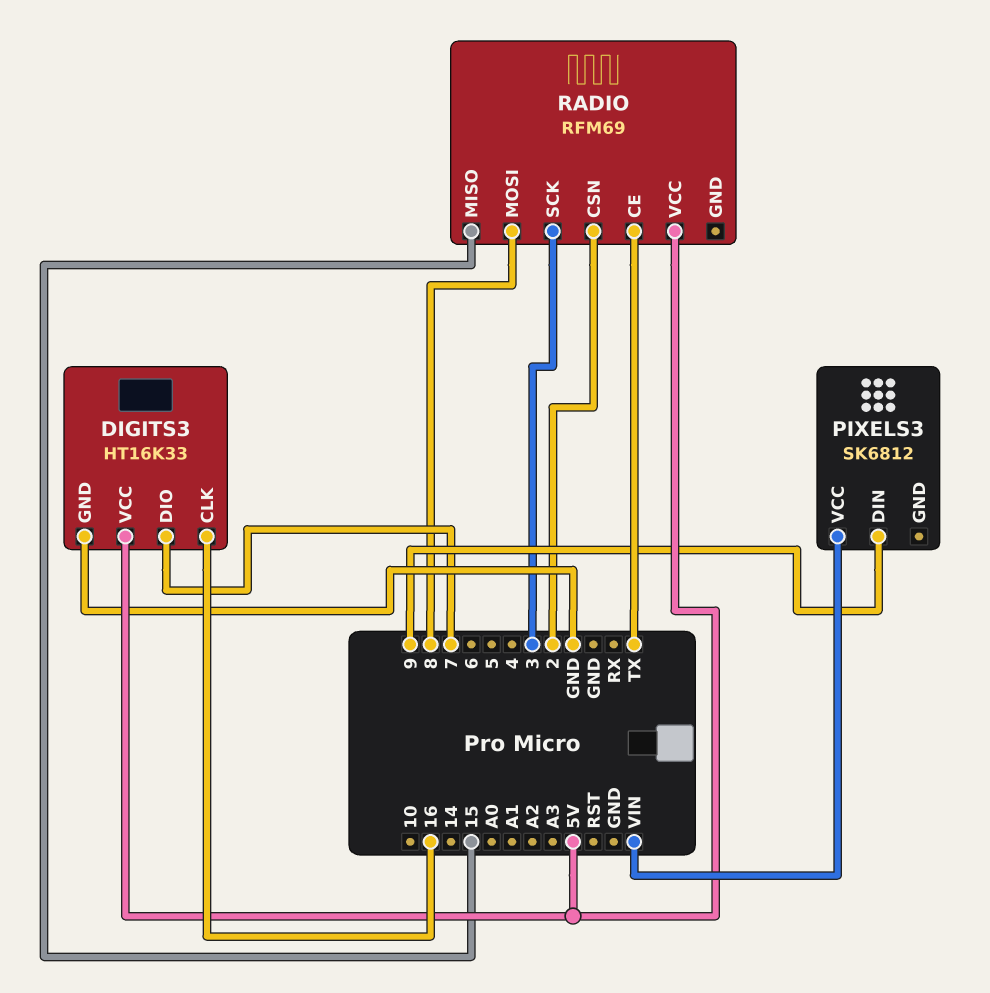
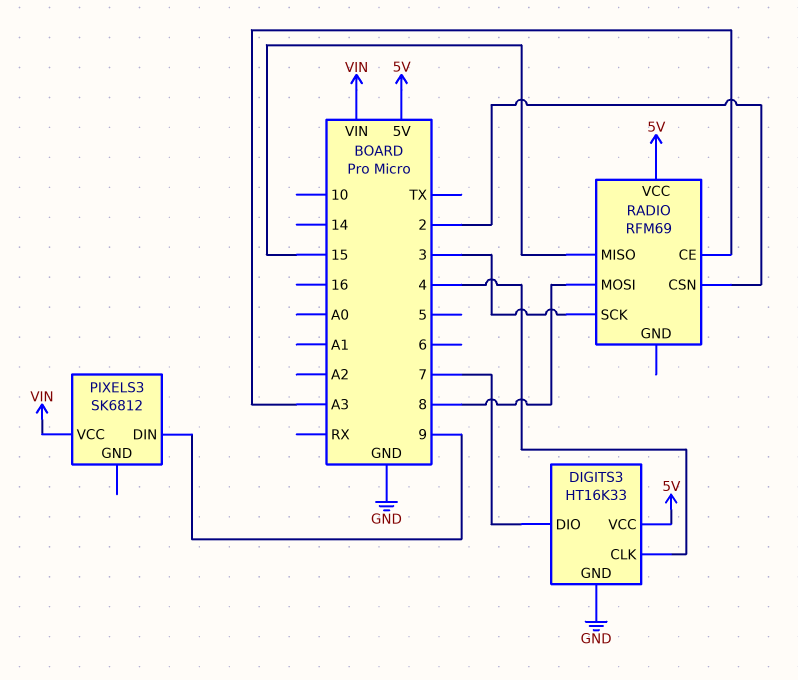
DIGITS3 pin CLK: 16 -> 4
RADIO pin CE: TX -> A3

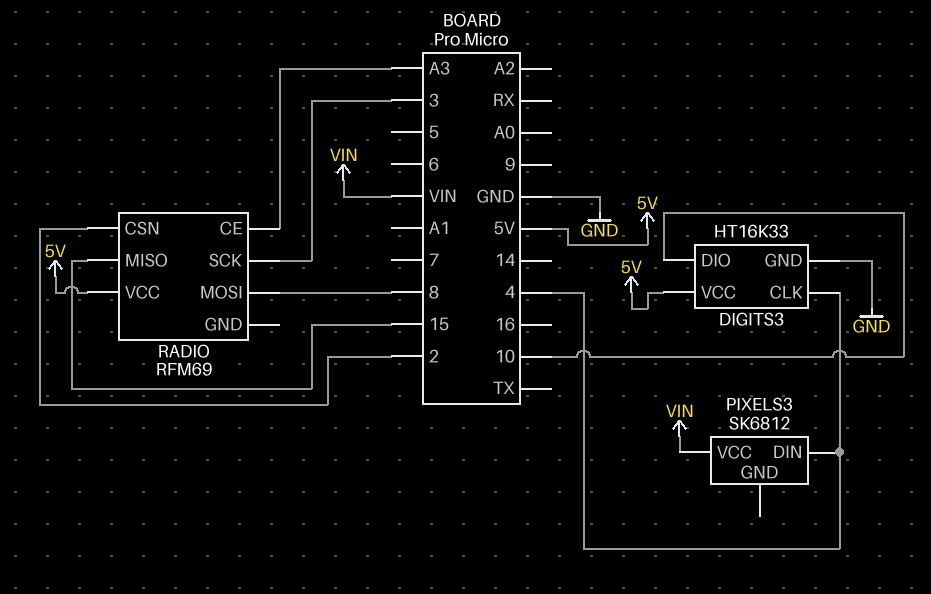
DIGITS3 pin DIO: 7 -> 10
PIXELS3 pin DIN: 9 -> 4

